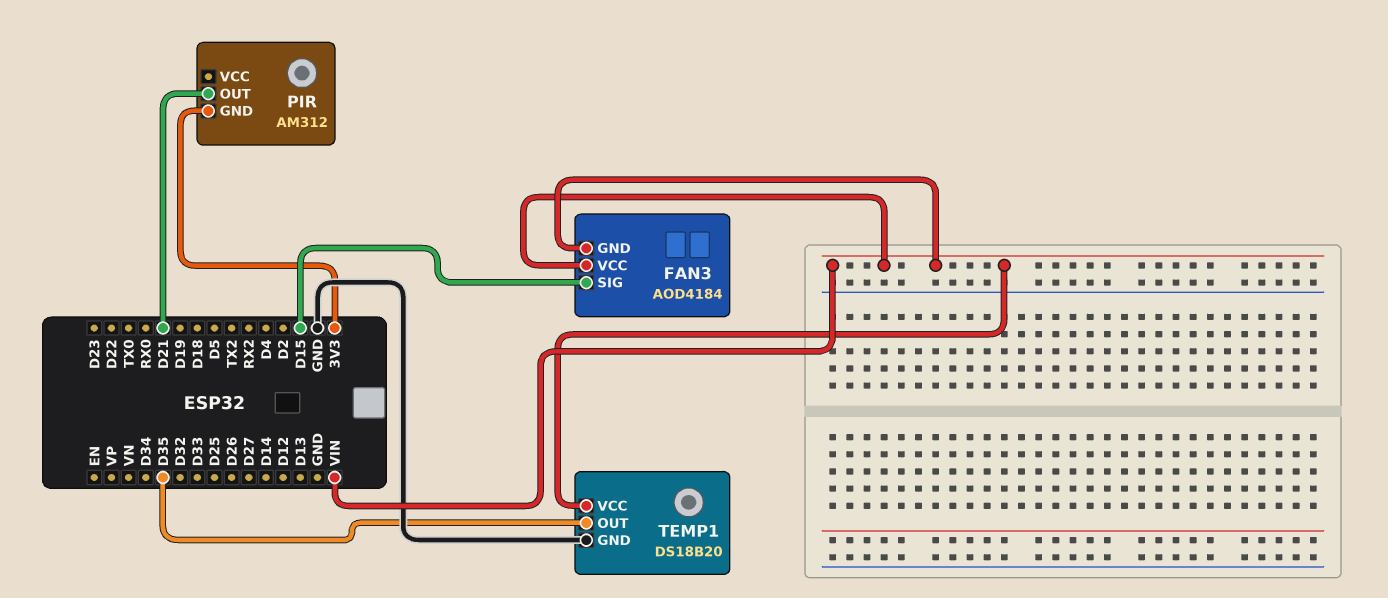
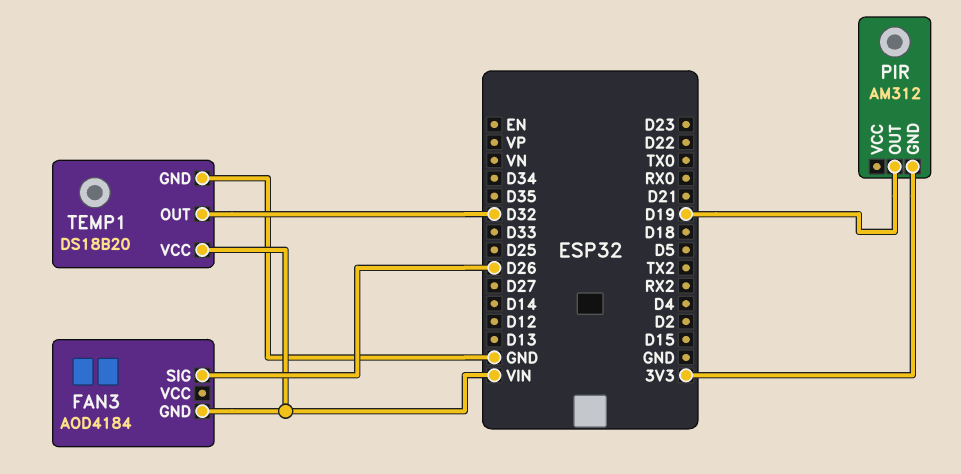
FAN3 pin SIG: D15 -> D26
FAN3 pin VCC: VIN -> none
PIR pin OUT: D21 -> D19
TEMP1 pin OUT: D35 -> D32

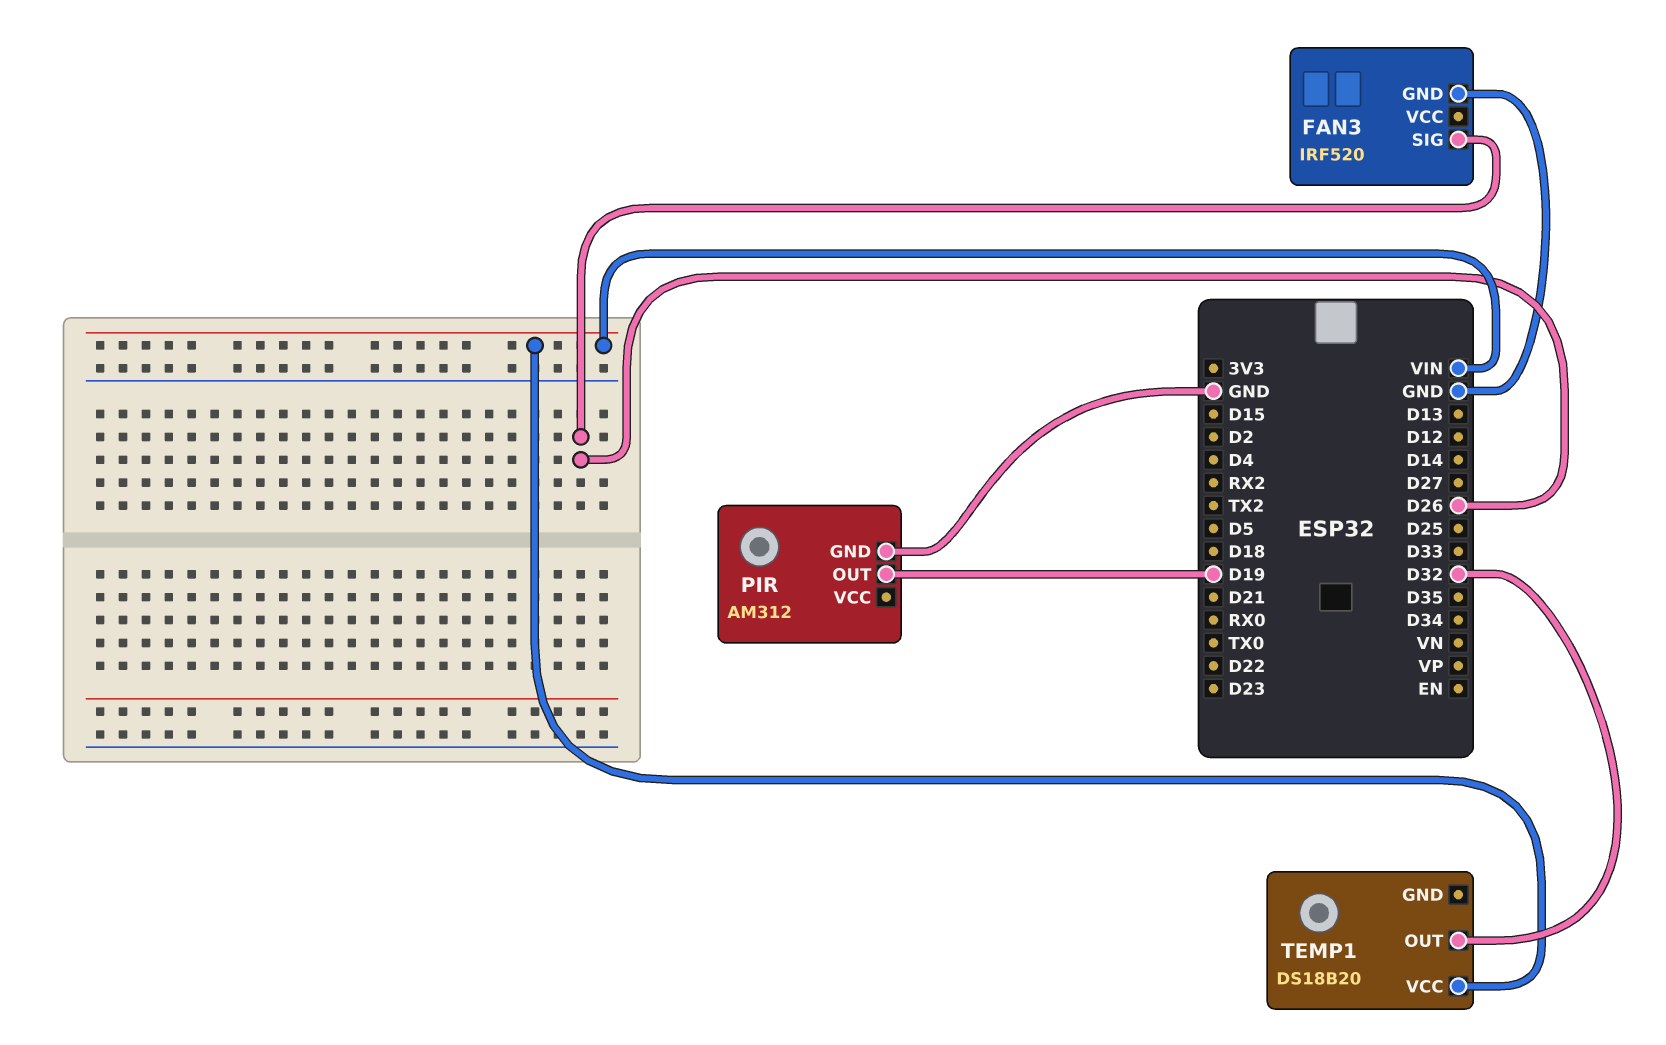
FAN3: AOD4184 -> IRF520
FAN3 pin GND: VIN -> GND
PIR pin GND: 3V3 -> GND
TEMP1 pin GND: GND -> none

